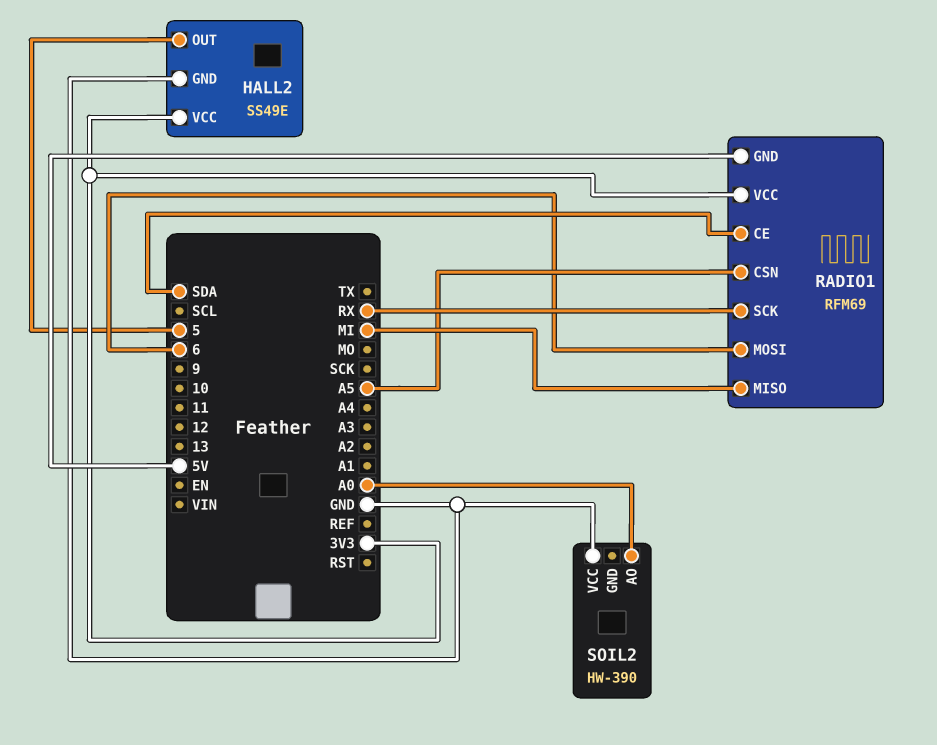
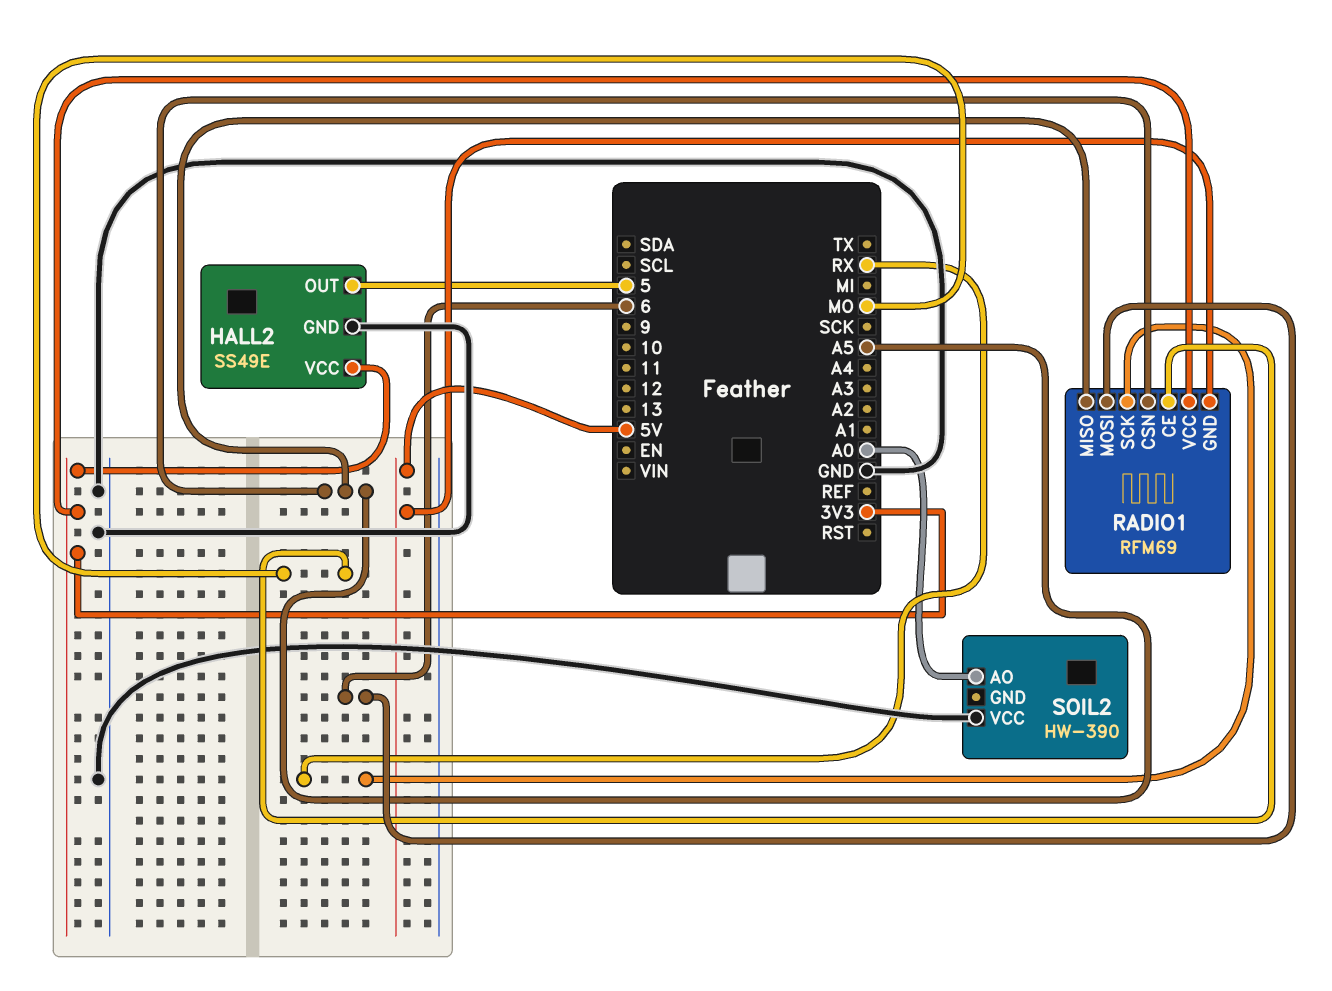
RADIO1 pin CE: SDA -> MO
RADIO1 pin MISO: MI -> A5

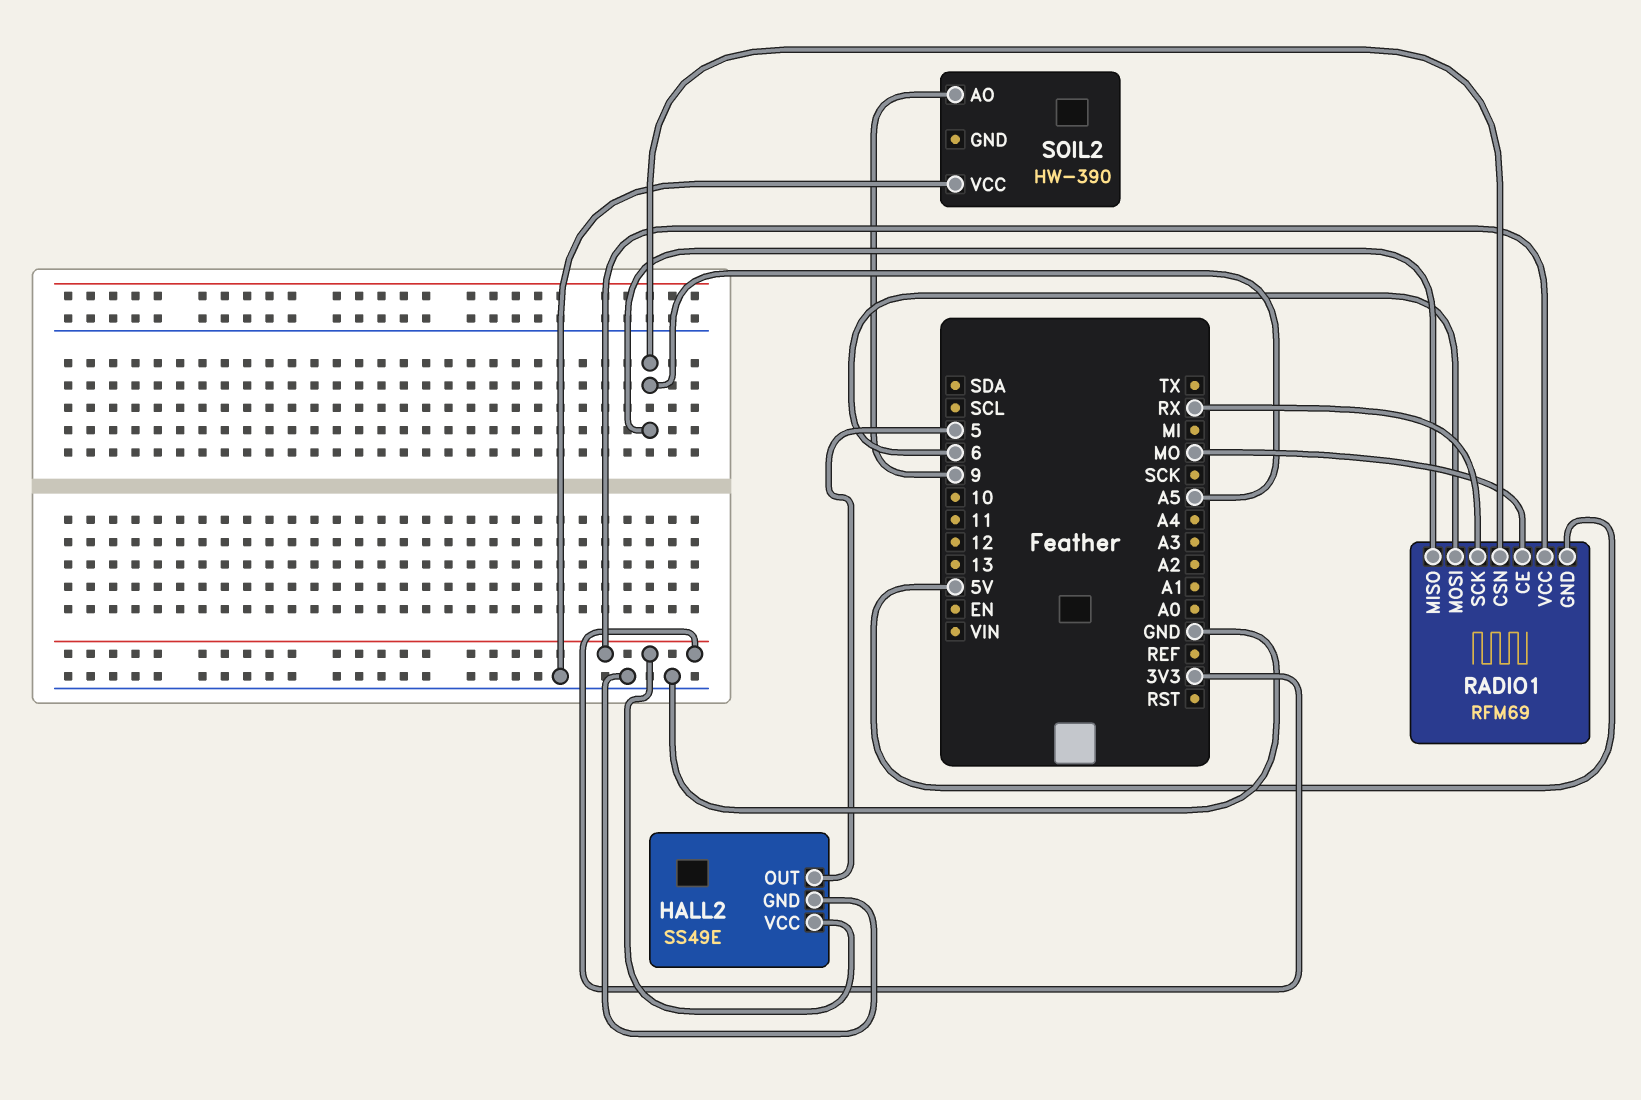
SOIL2 pin AO: A0 -> 9

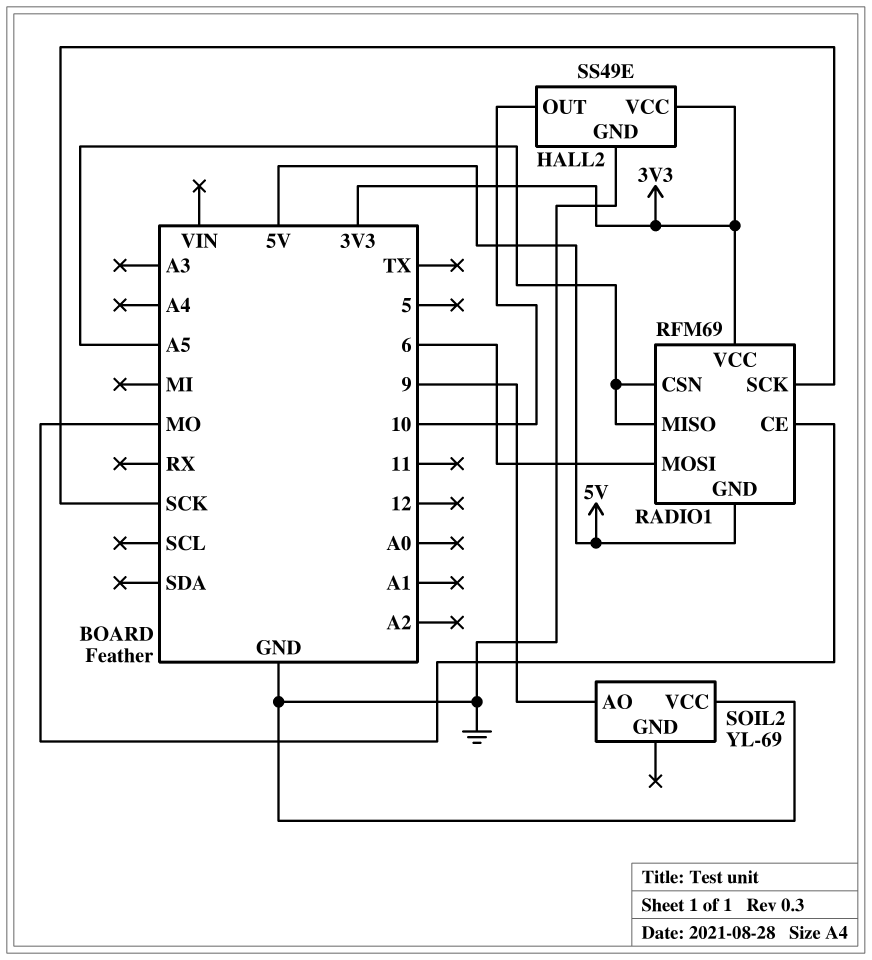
HALL2 pin OUT: 5 -> 10
RADIO1 pin SCK: RX -> SCK
SOIL2: HW-390 -> YL-69

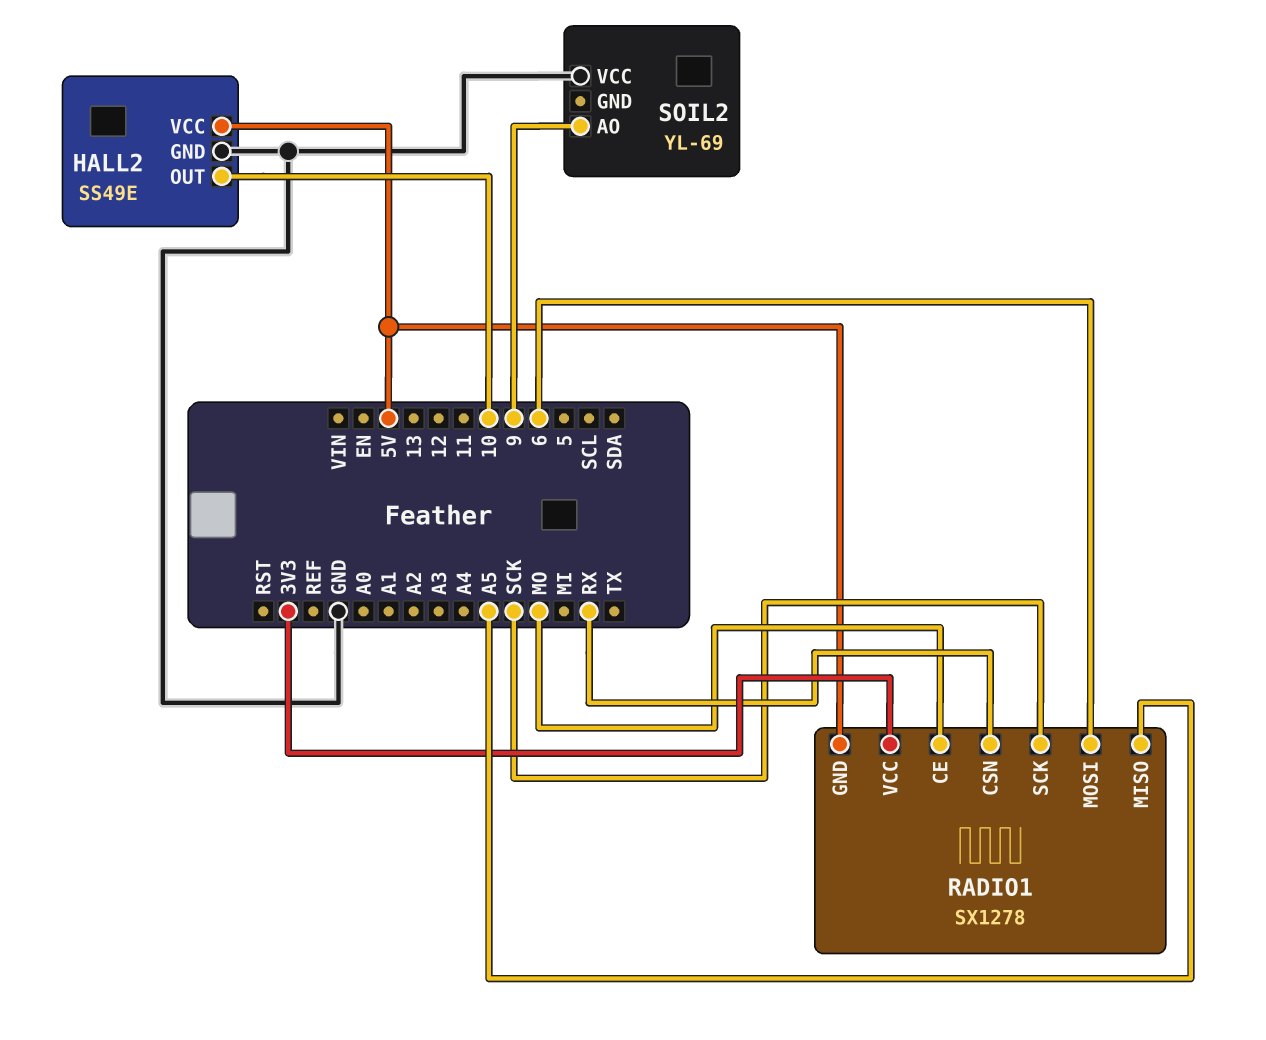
HALL2 pin VCC: 3V3 -> 5V
RADIO1: RFM69 -> SX1278
RADIO1 pin CSN: A5 -> RX

